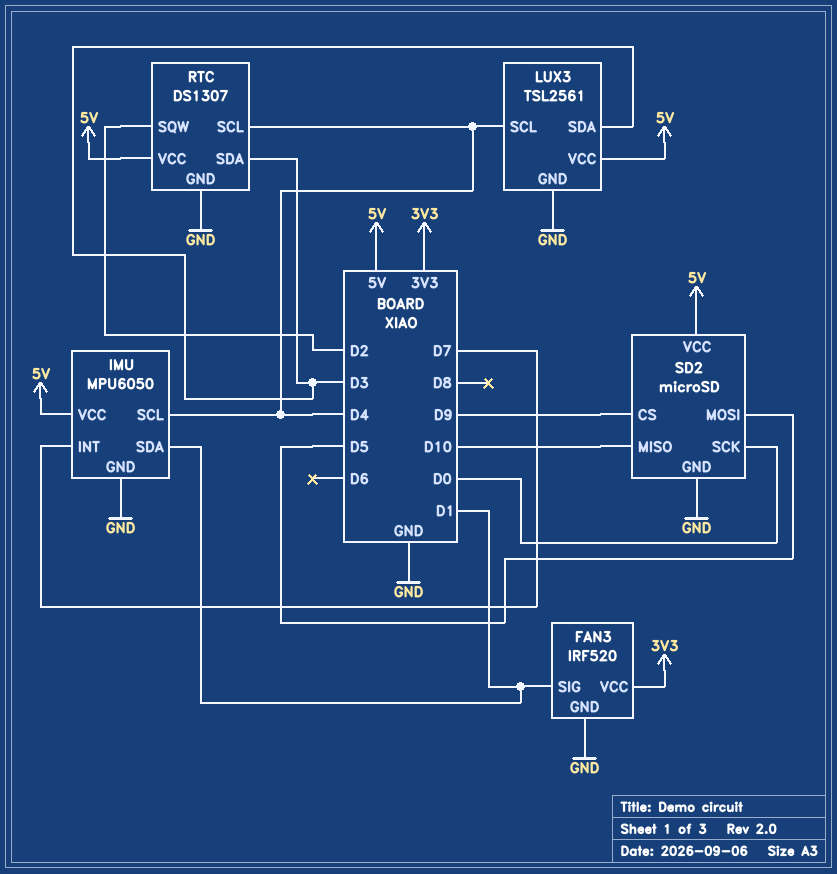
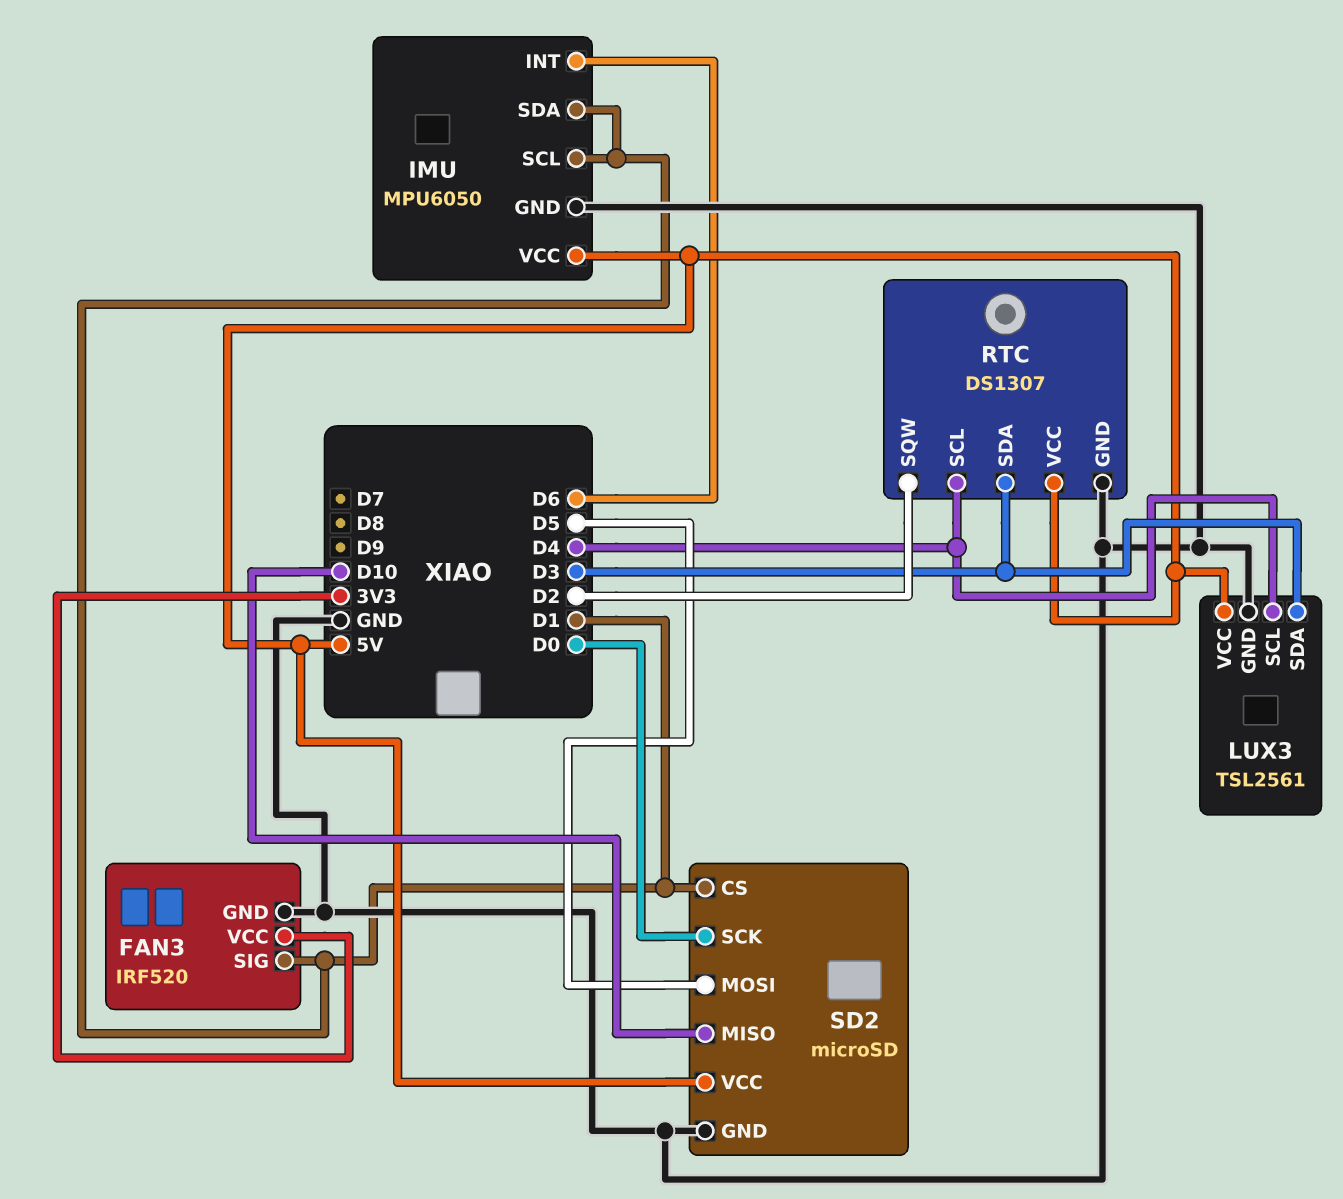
IMU pin INT: D7 -> D6
IMU pin SCL: D4 -> D1
SD2 pin CS: D9 -> D1

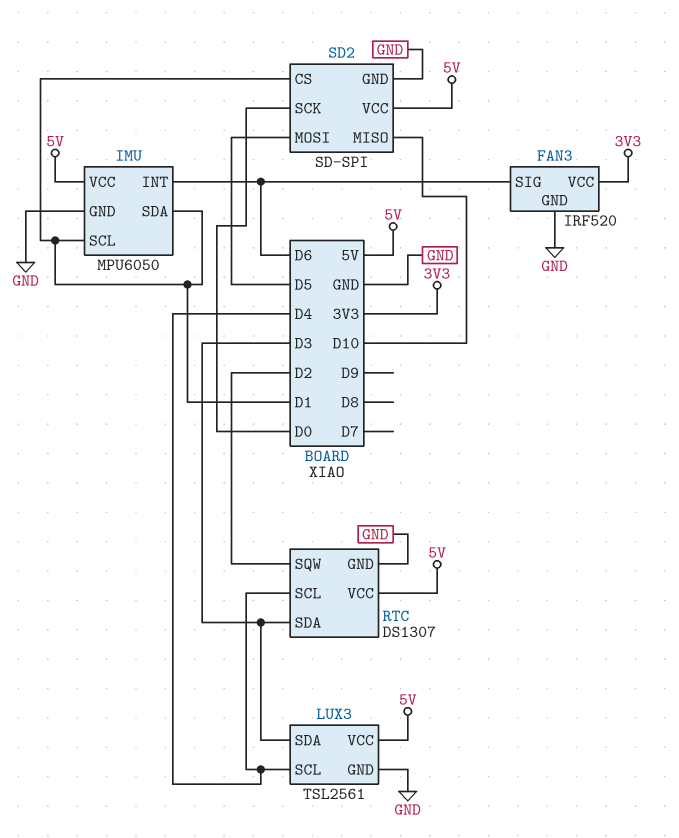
FAN3 pin SIG: D1 -> D6
SD2: microSD -> SD-SPI

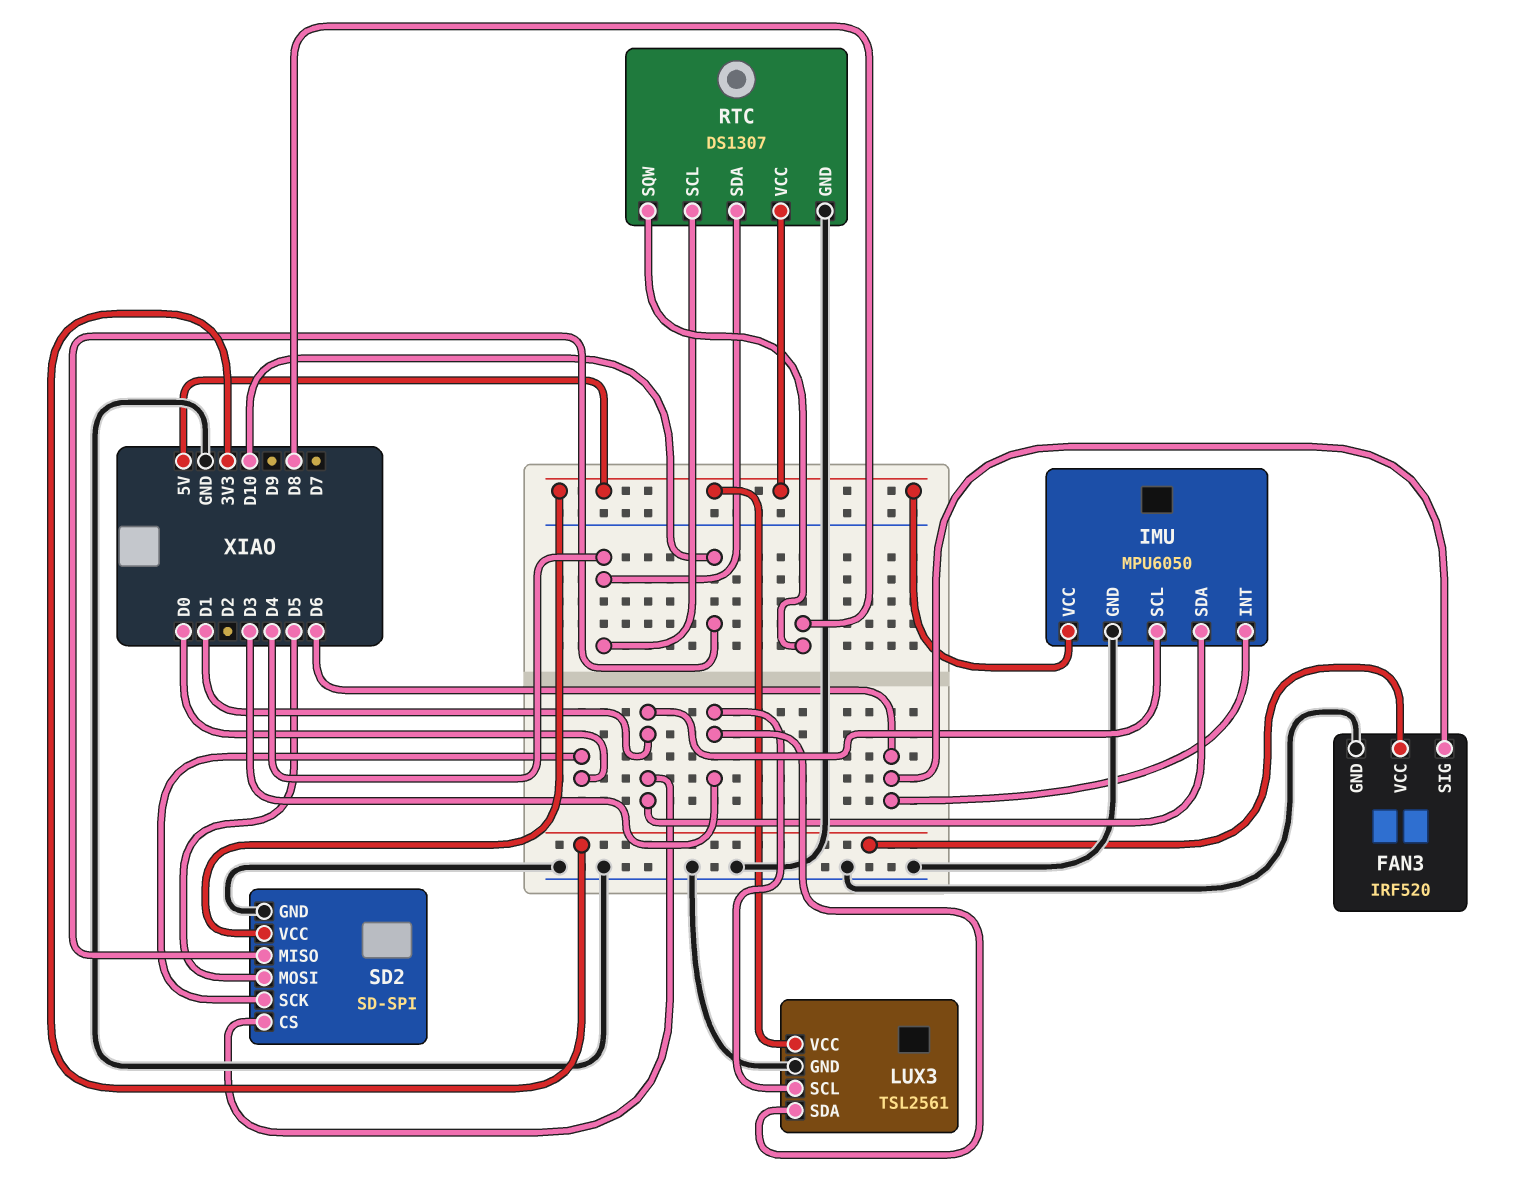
LUX3 pin SCL: D4 -> D3
RTC pin SDA: D3 -> D4
RTC pin SQW: D2 -> D8

